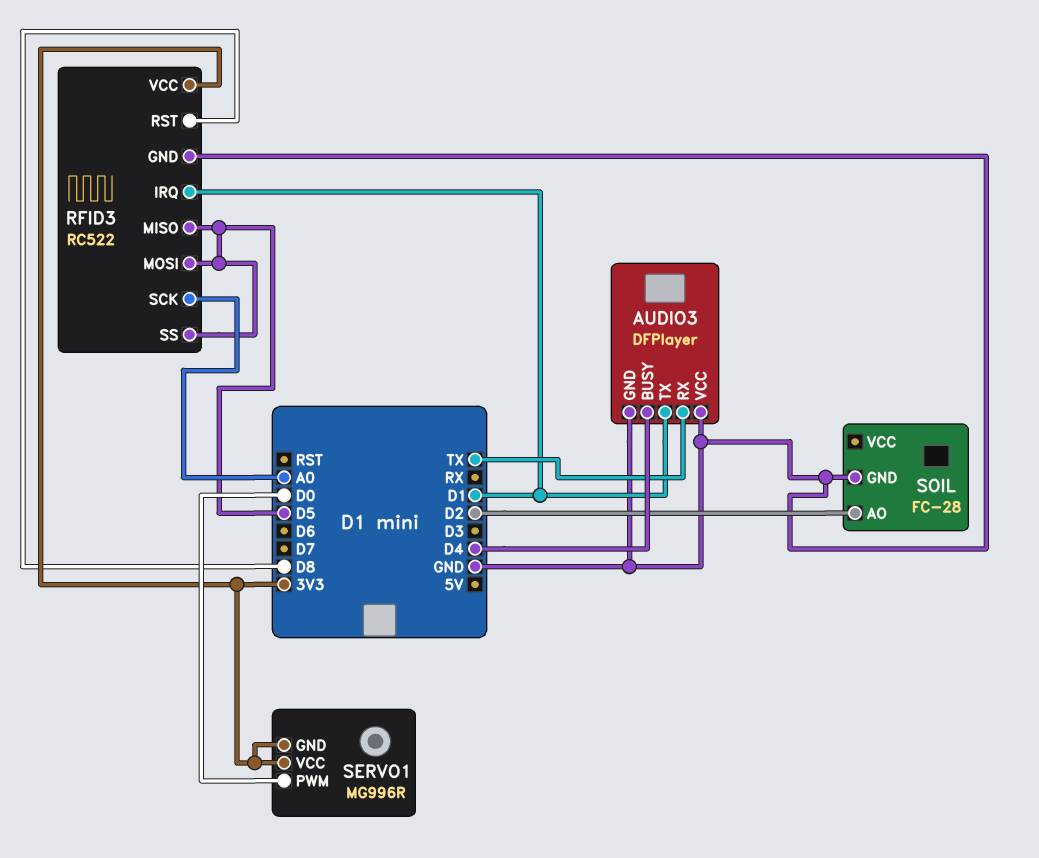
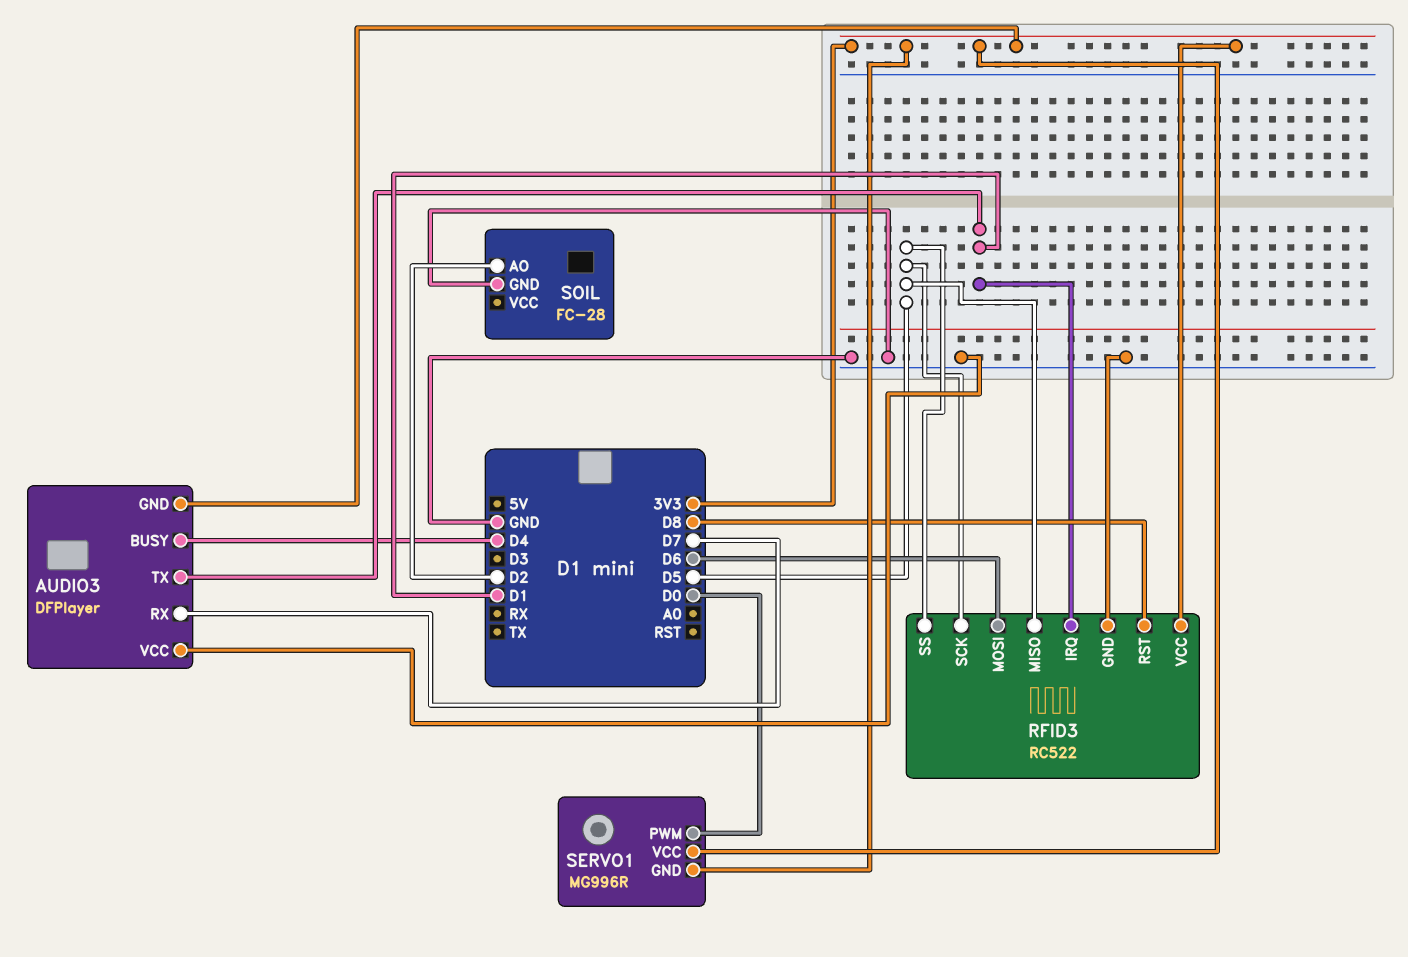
AUDIO3 pin GND: GND -> 3V3
AUDIO3 pin RX: TX -> D7
RFID3 pin MOSI: D5 -> D6
RFID3 pin SCK: A0 -> D5

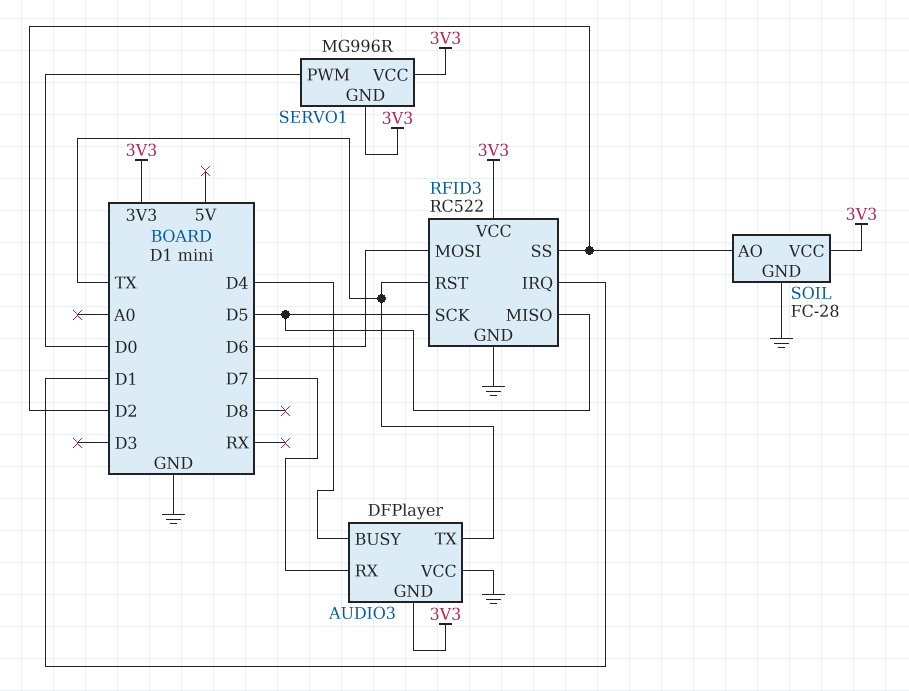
AUDIO3 pin TX: D1 -> TX
RFID3 pin RST: D8 -> TX
RFID3 pin SS: D5 -> D2
SOIL pin VCC: none -> 3V3

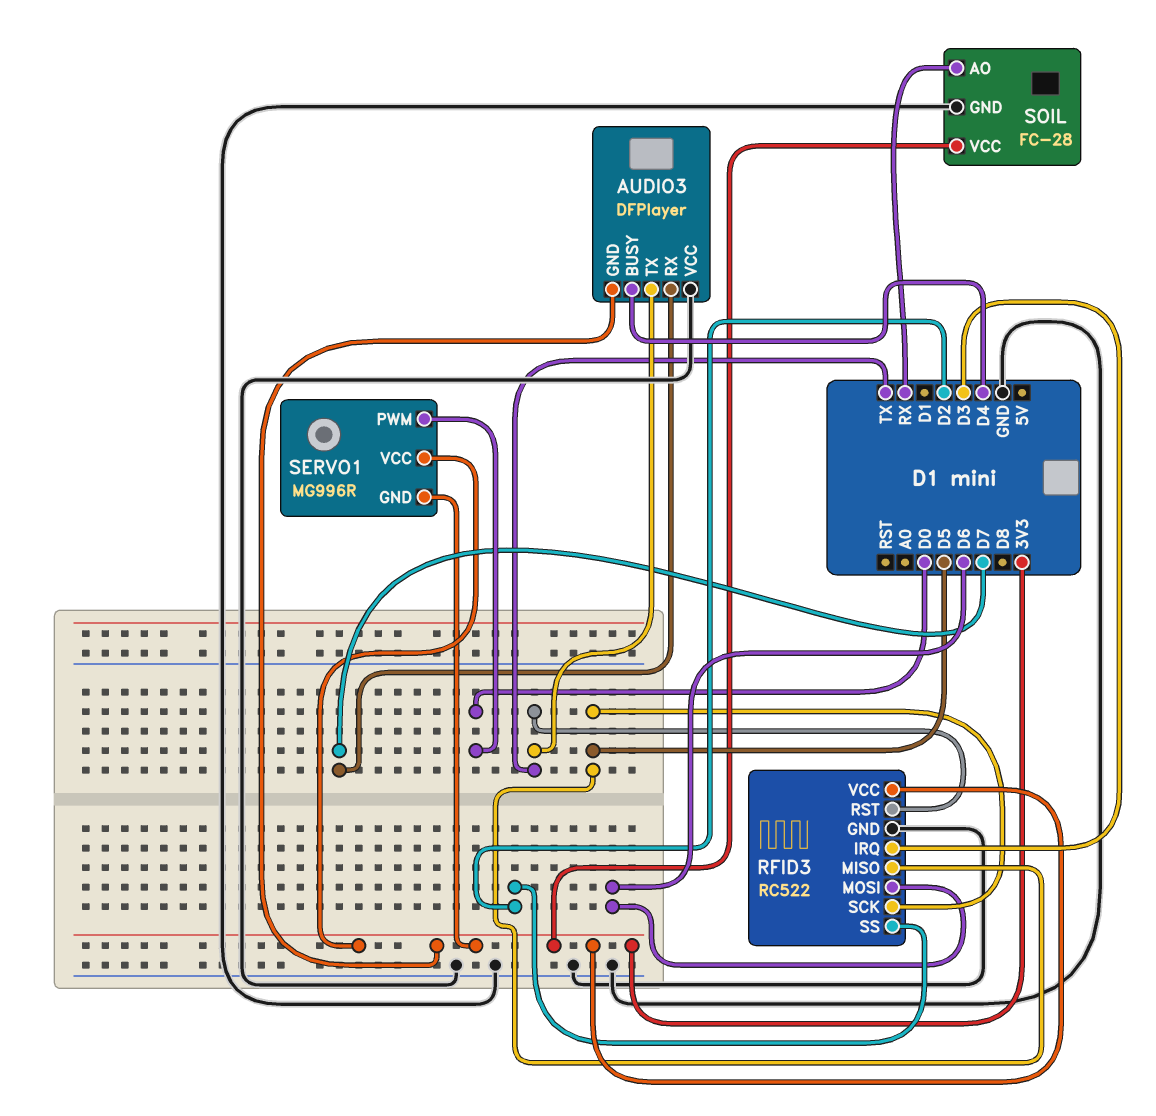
RFID3 pin IRQ: D1 -> D3
SOIL pin AO: D2 -> RX

